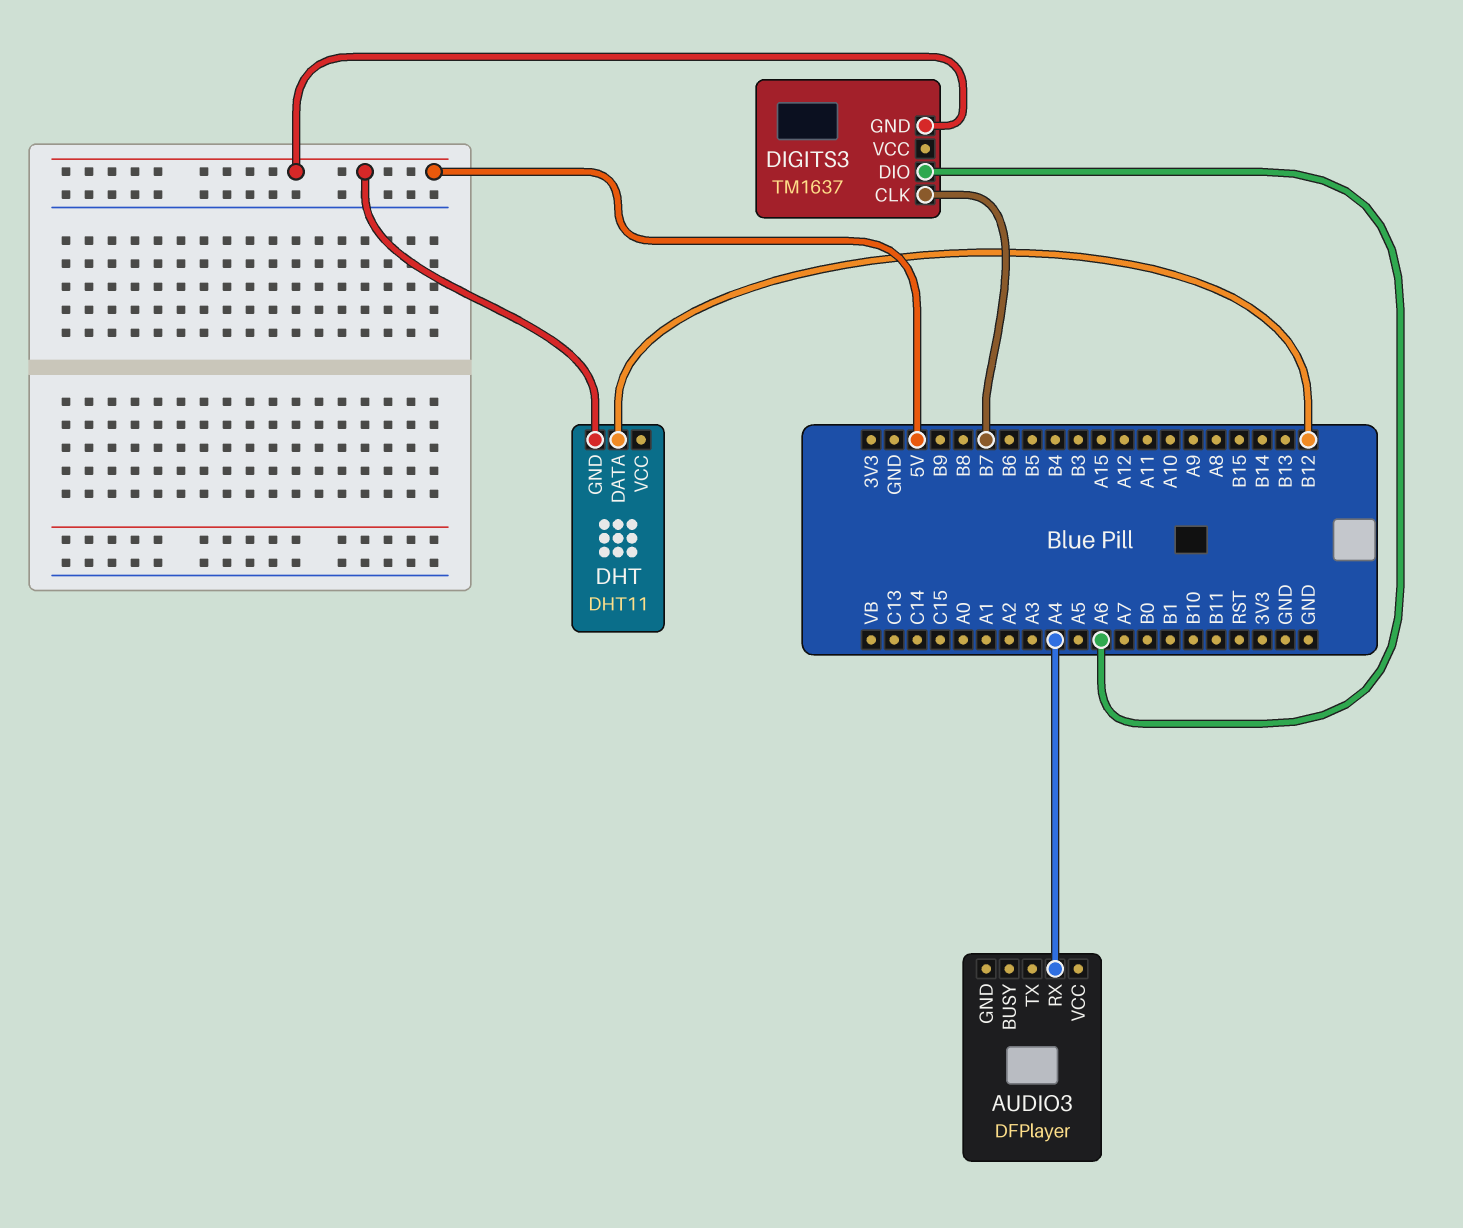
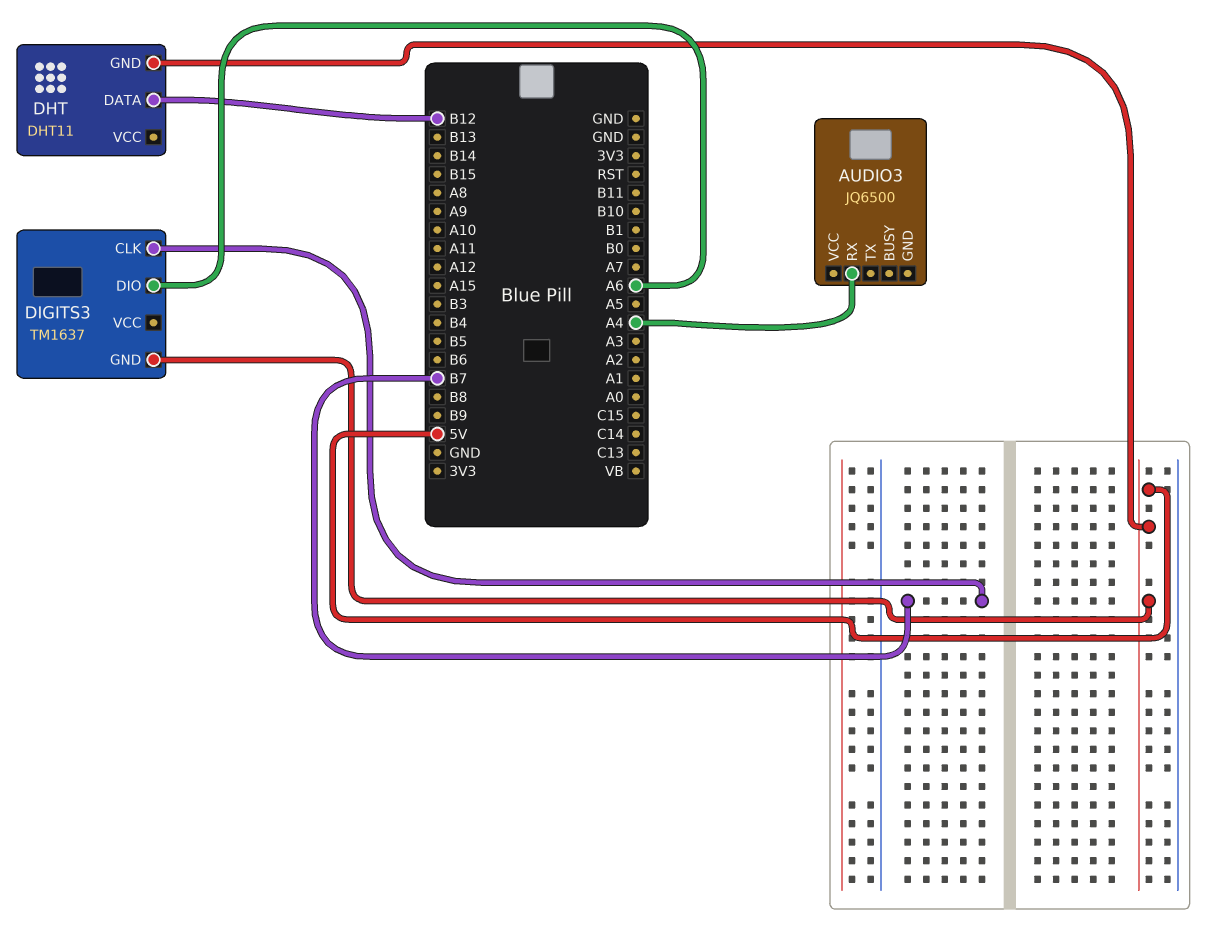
AUDIO3: DFPlayer -> JQ6500

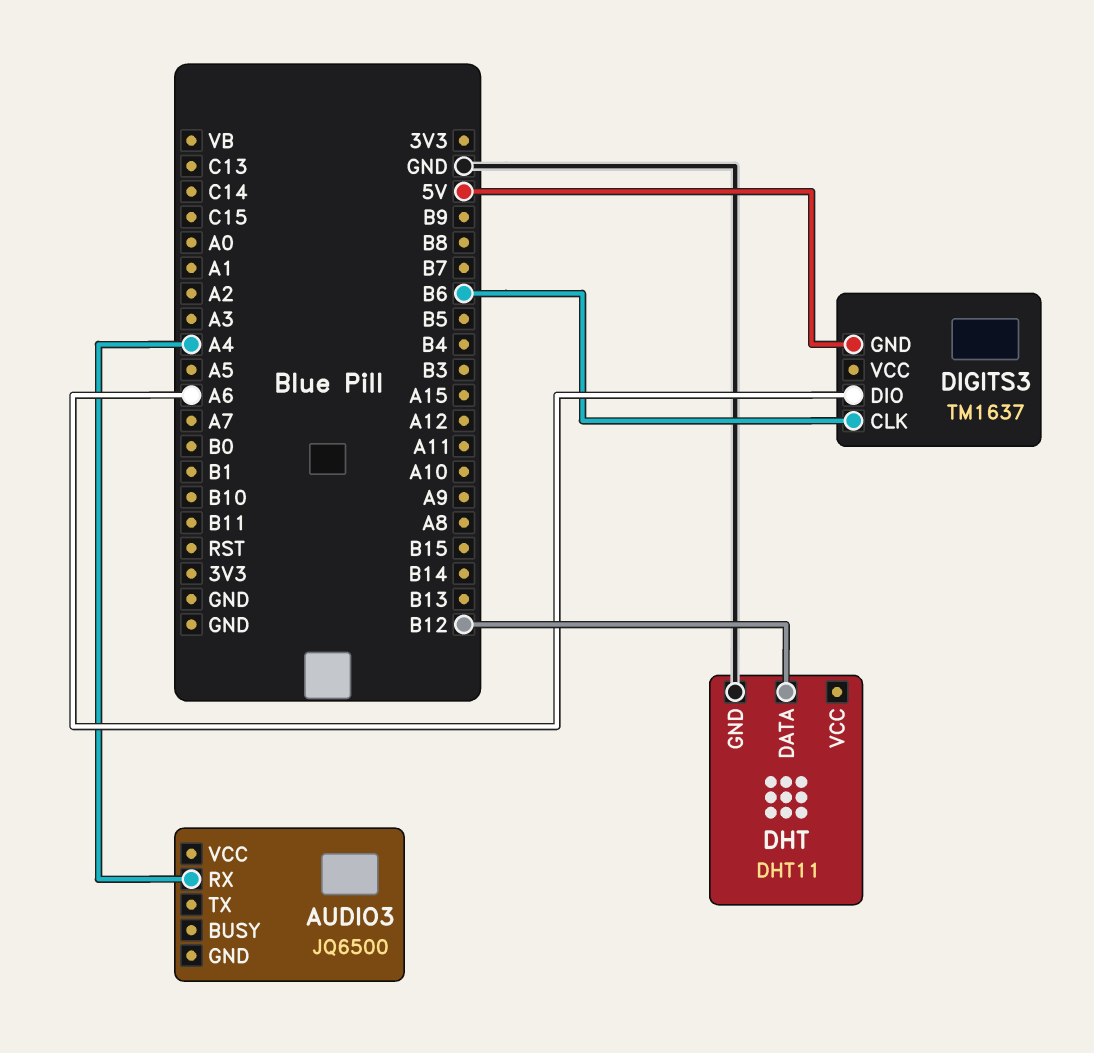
DHT pin GND: 5V -> GND
DIGITS3 pin CLK: B7 -> B6

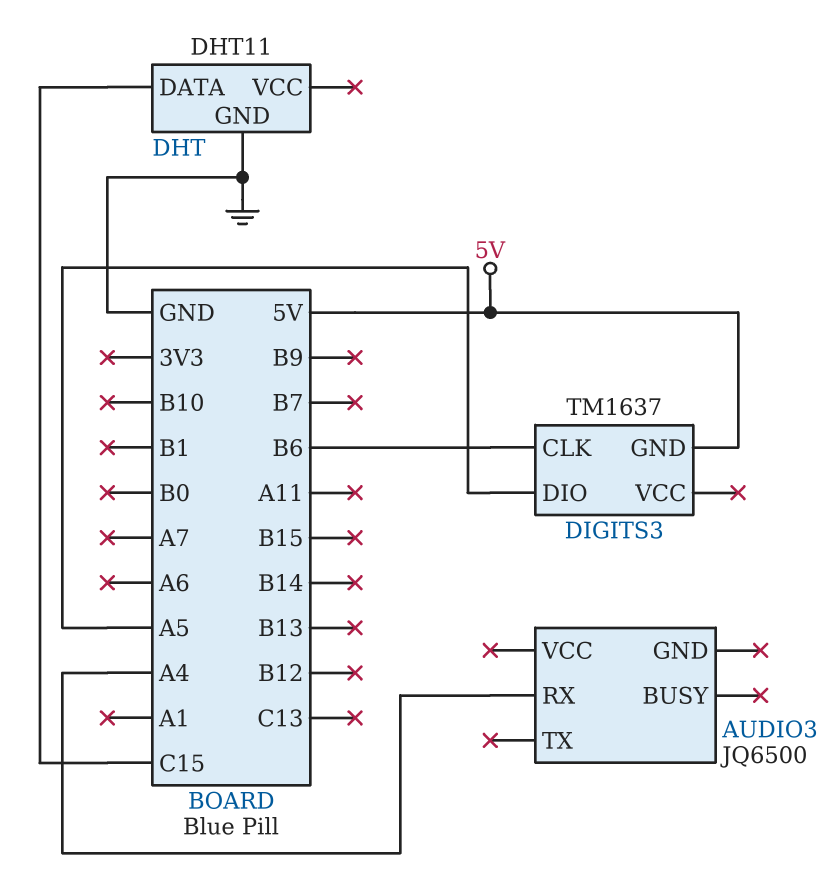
DHT pin DATA: B12 -> C15
DIGITS3 pin DIO: A6 -> A5

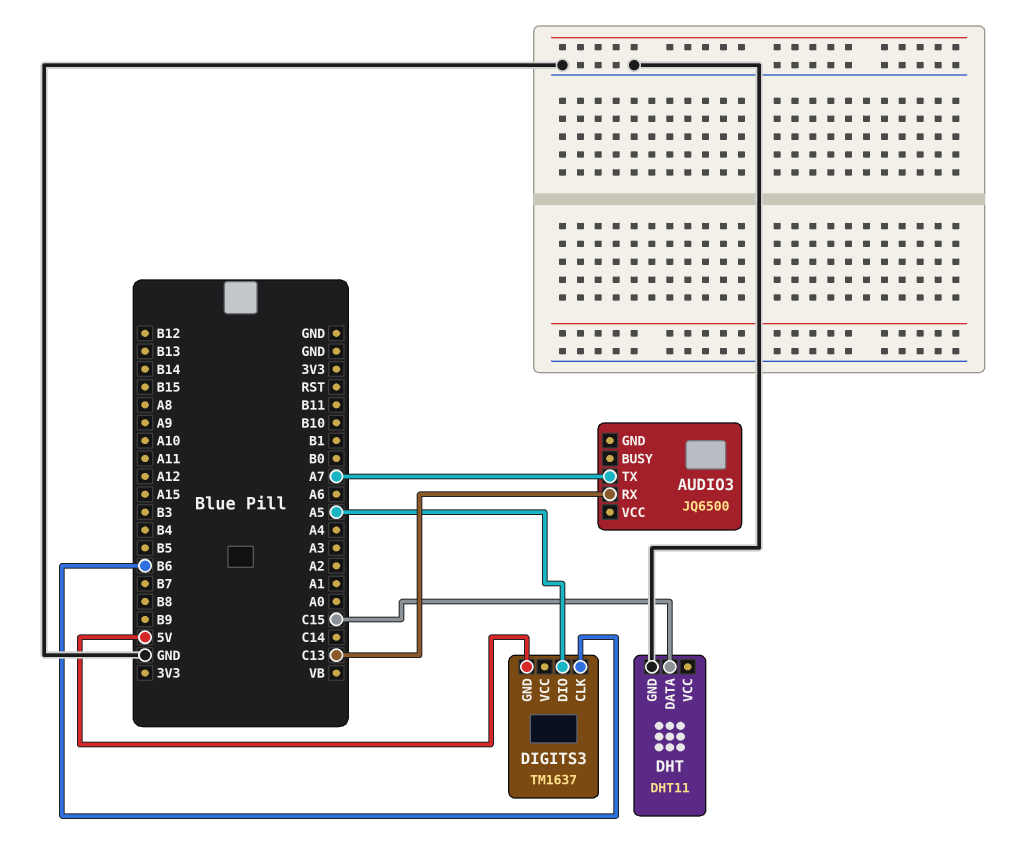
AUDIO3 pin RX: A4 -> C13
AUDIO3 pin TX: none -> A7

